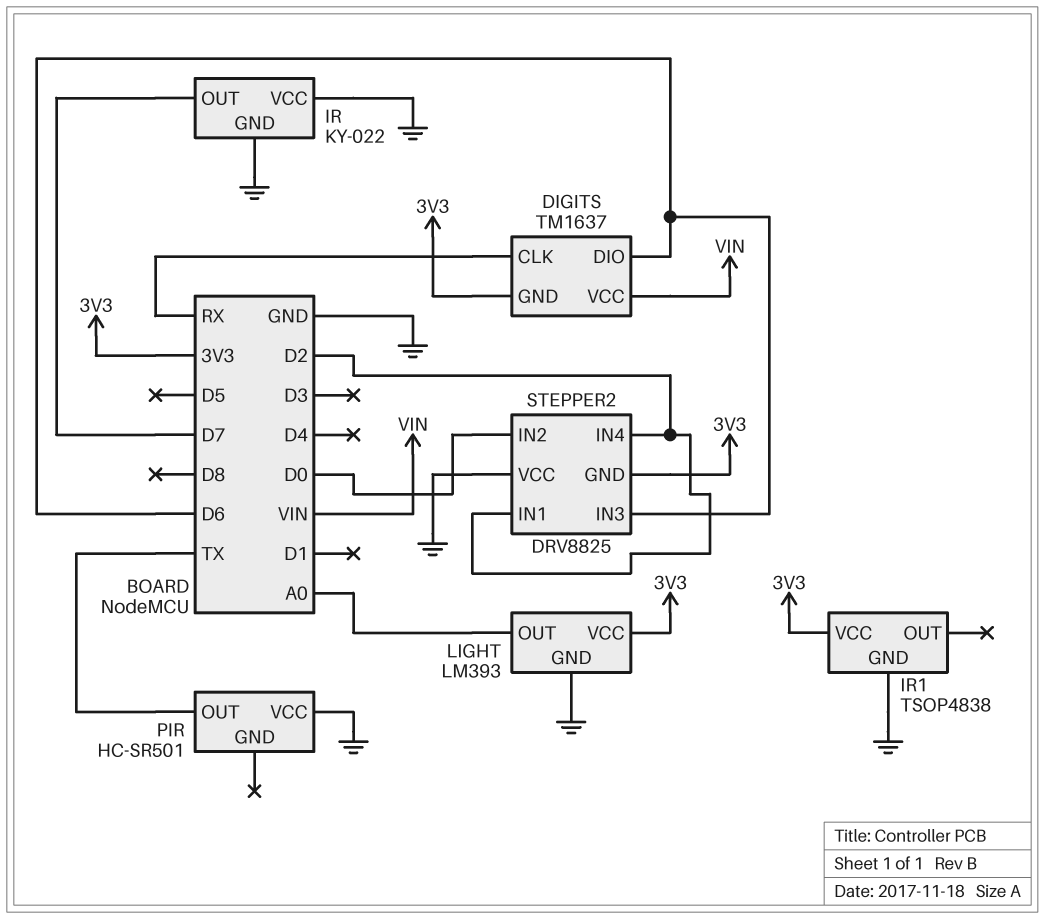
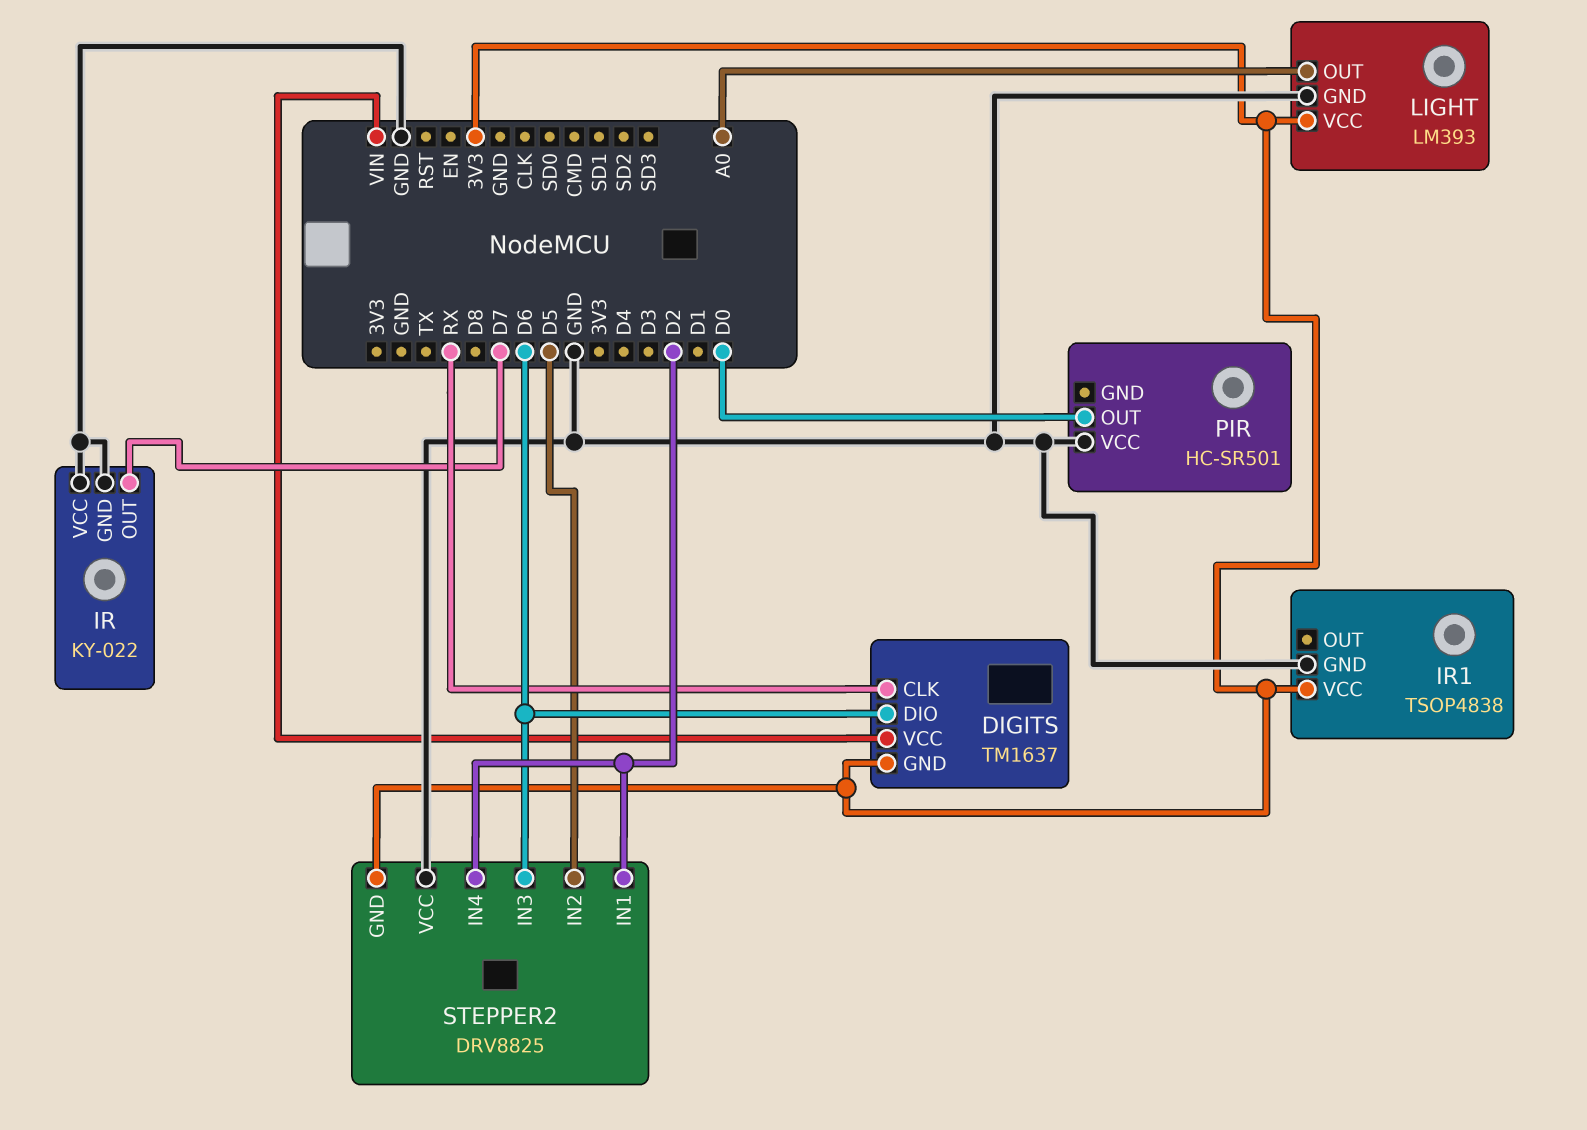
PIR pin OUT: TX -> D0
STEPPER2 pin IN2: D0 -> D5

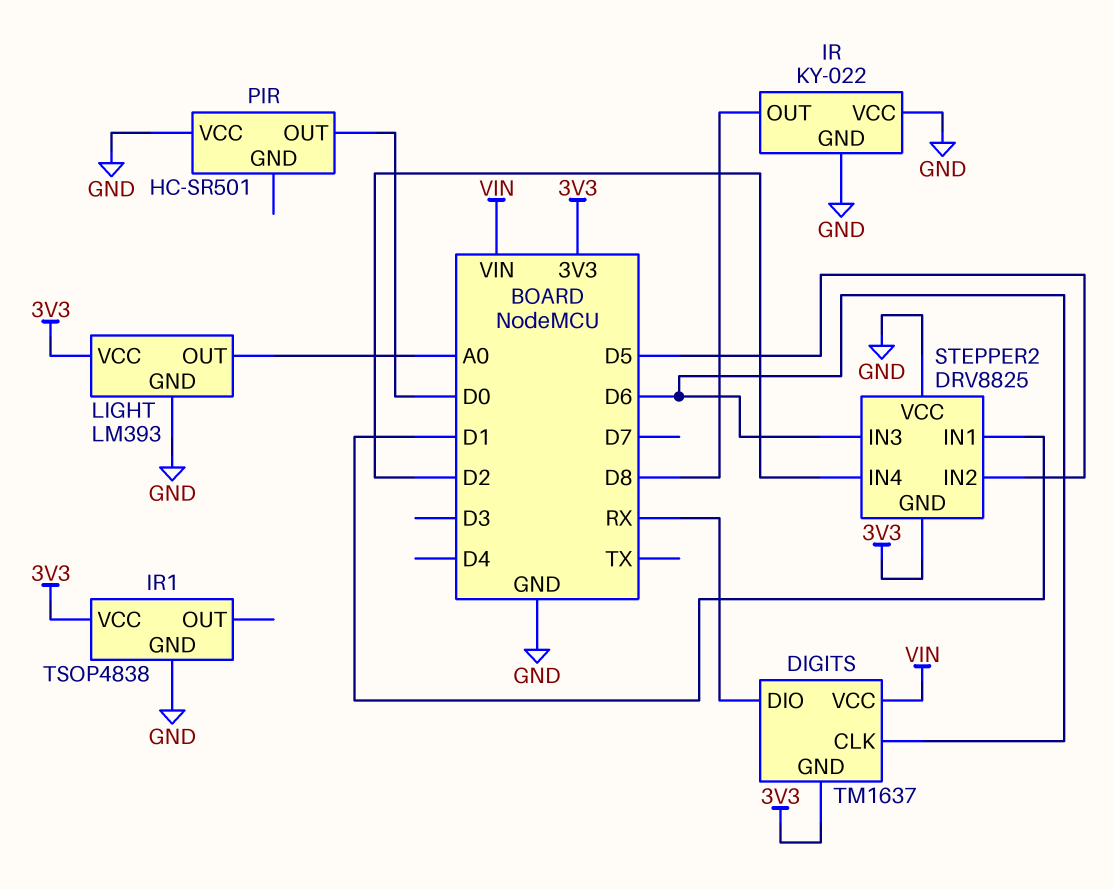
DIGITS pin CLK: RX -> D6
DIGITS pin DIO: D6 -> RX
IR pin OUT: D7 -> D8
STEPPER2 pin IN1: D2 -> D1

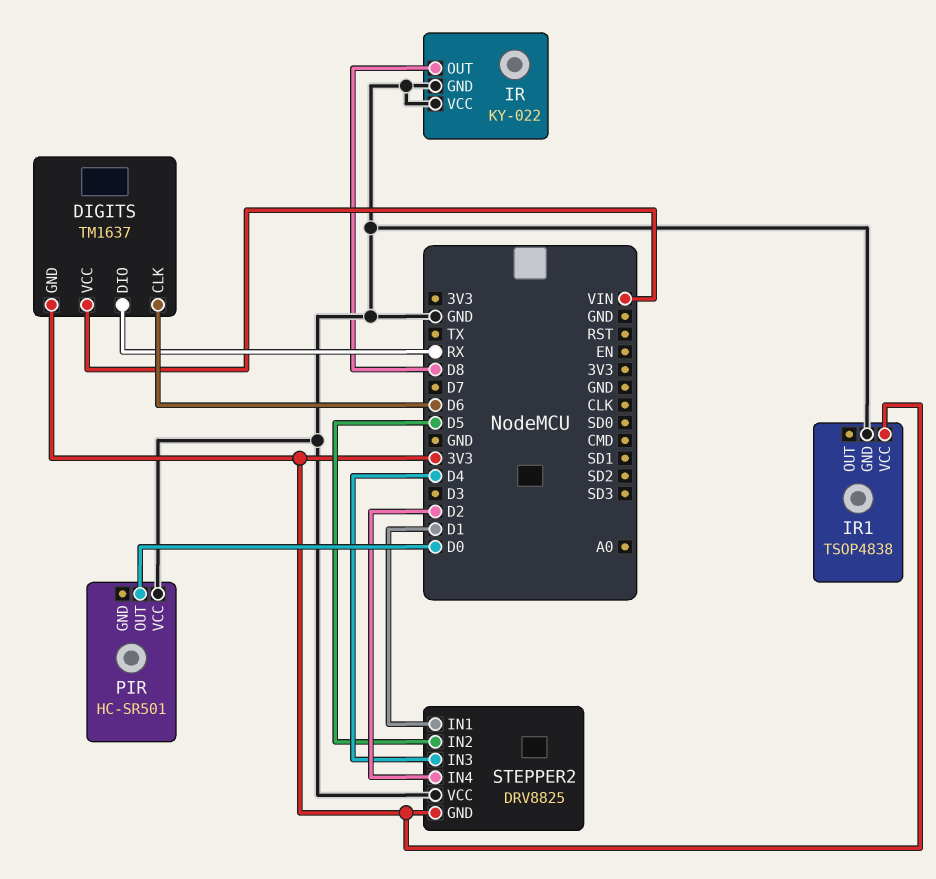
LIGHT: LM393 -> none
LIGHT pin GND: GND -> none
LIGHT pin OUT: A0 -> none
LIGHT pin VCC: 3V3 -> none
STEPPER2 pin IN3: D6 -> D4

